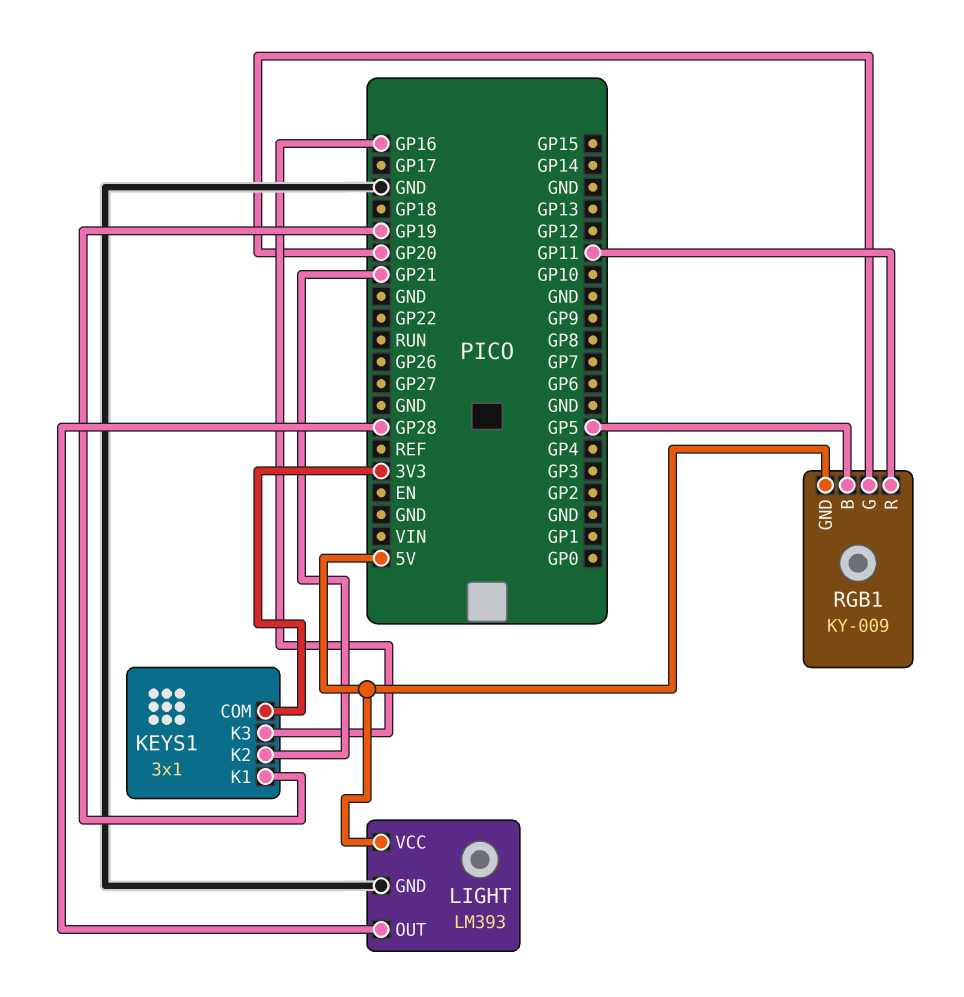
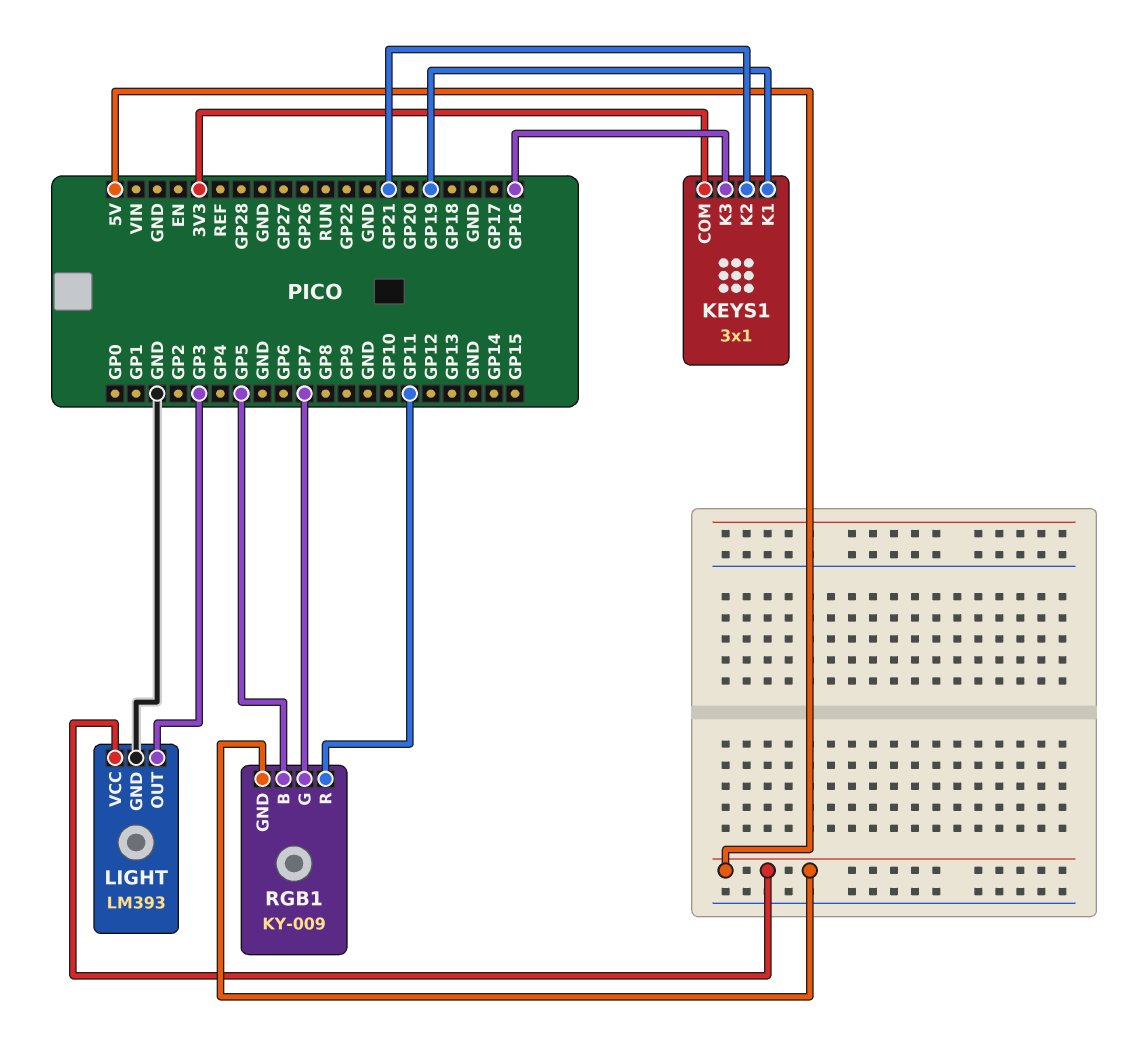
LIGHT pin OUT: GP28 -> GP3
RGB1 pin G: GP20 -> GP7

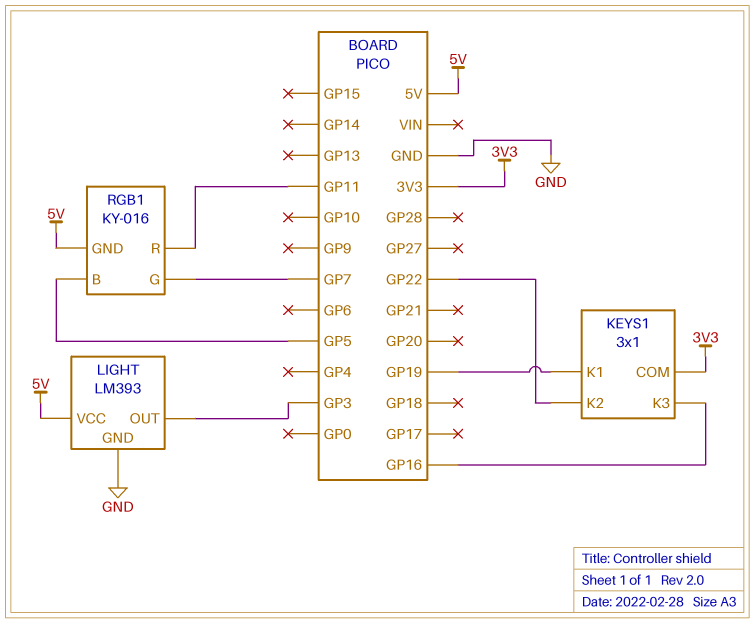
KEYS1 pin K2: GP21 -> GP22
RGB1: KY-009 -> KY-016

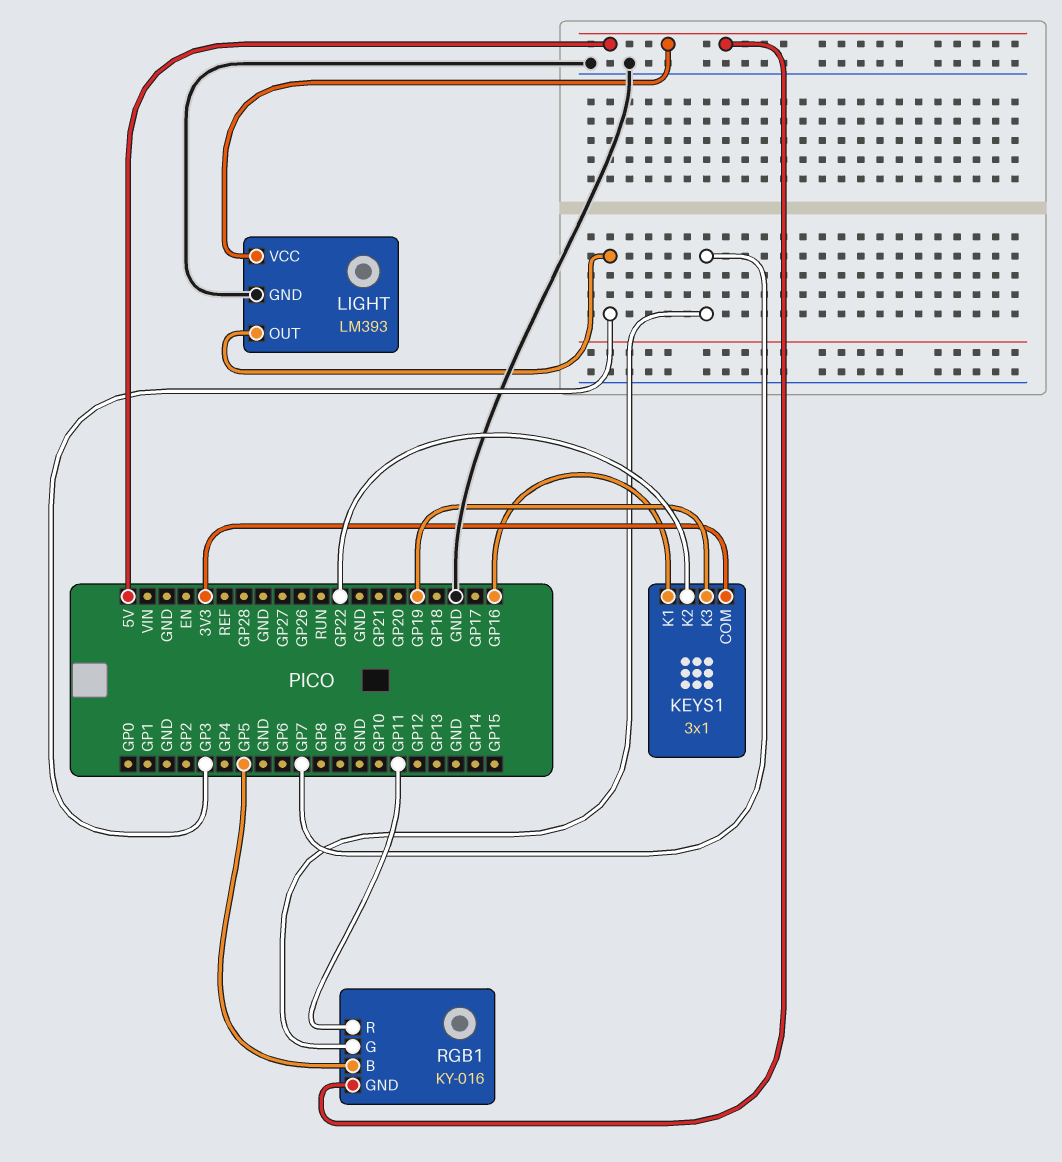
KEYS1 pin K1: GP19 -> GP16
KEYS1 pin K3: GP16 -> GP19

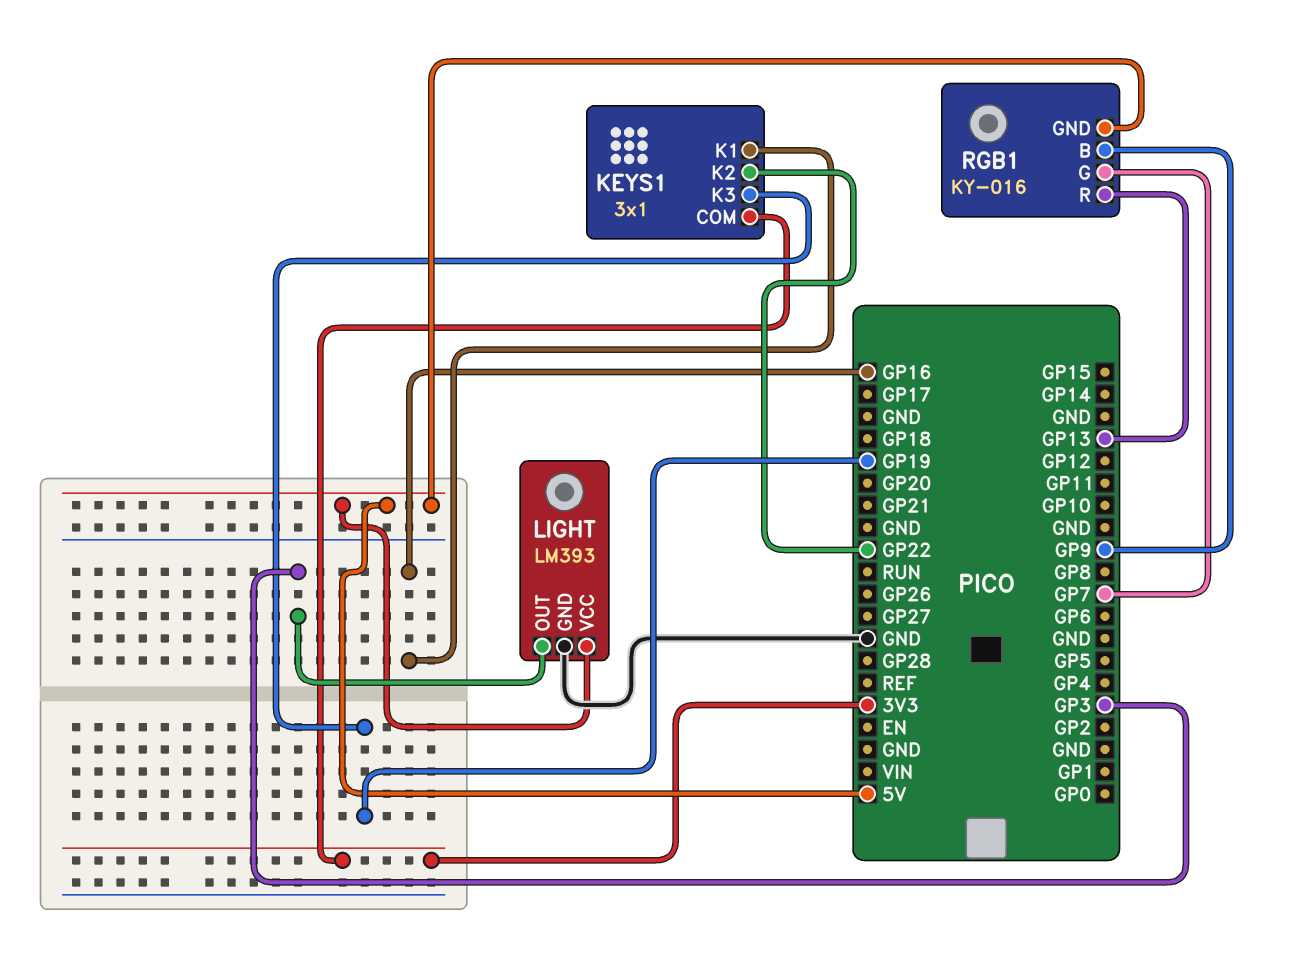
RGB1 pin B: GP5 -> GP9
RGB1 pin R: GP11 -> GP13

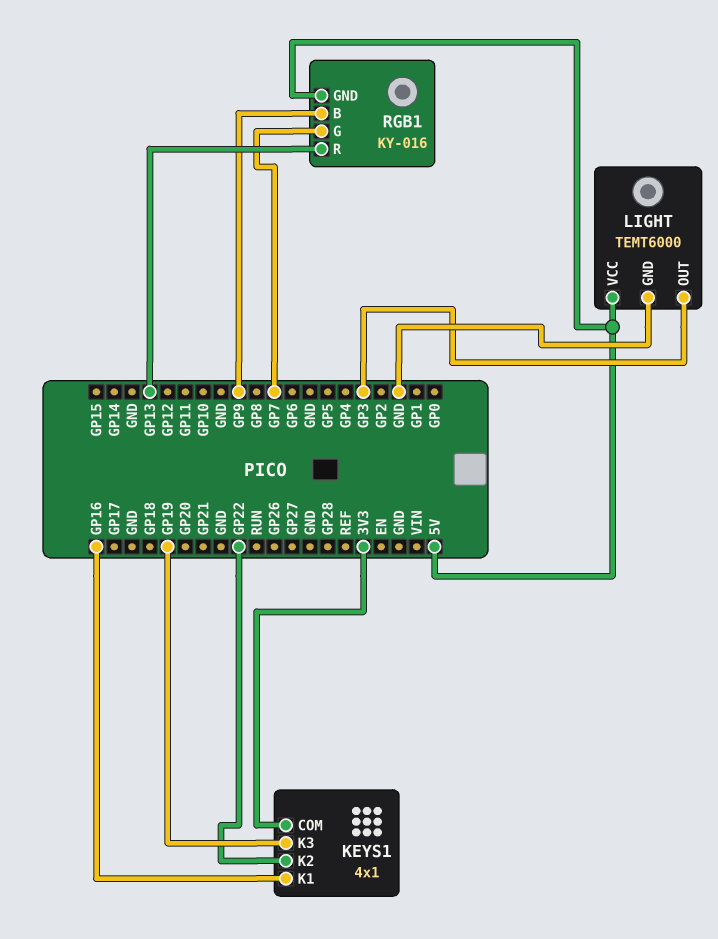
KEYS1: 3x1 -> 4x1
LIGHT: LM393 -> TEMT6000

